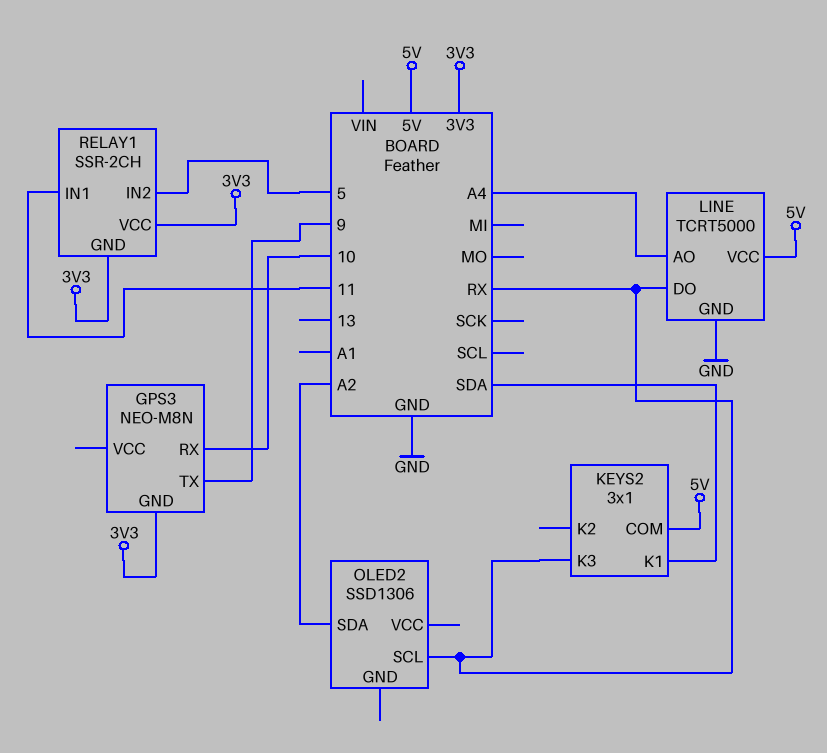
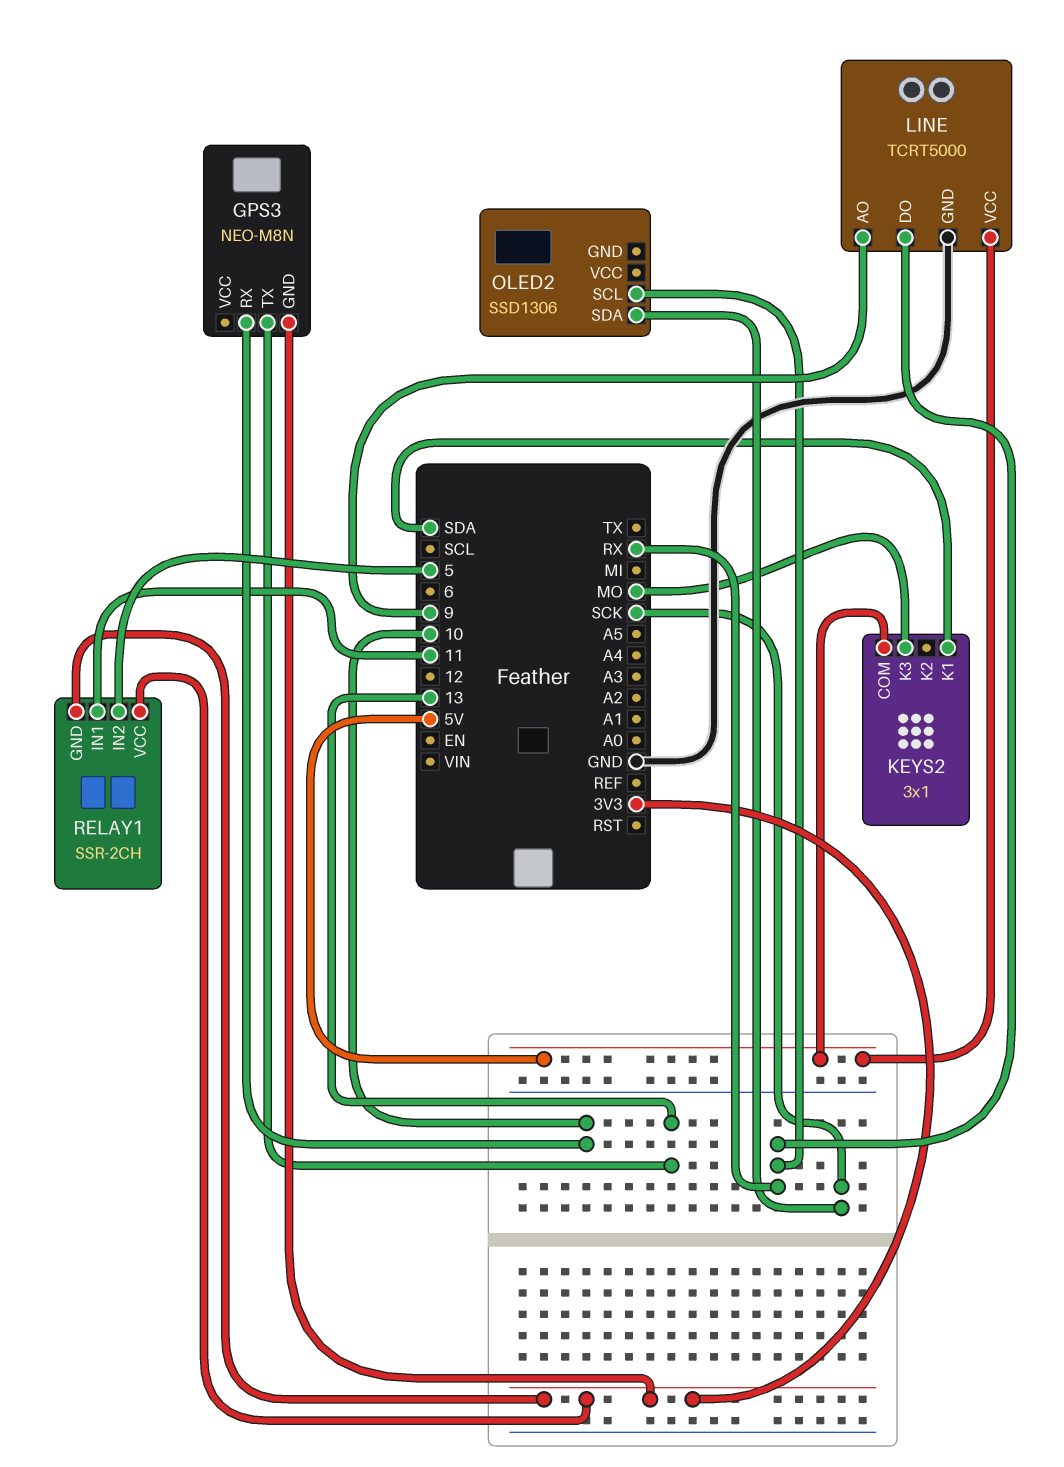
GPS3 pin TX: 9 -> 13
KEYS2 pin K3: RX -> MO
LINE pin AO: A4 -> 9
OLED2 pin SDA: A2 -> SCK

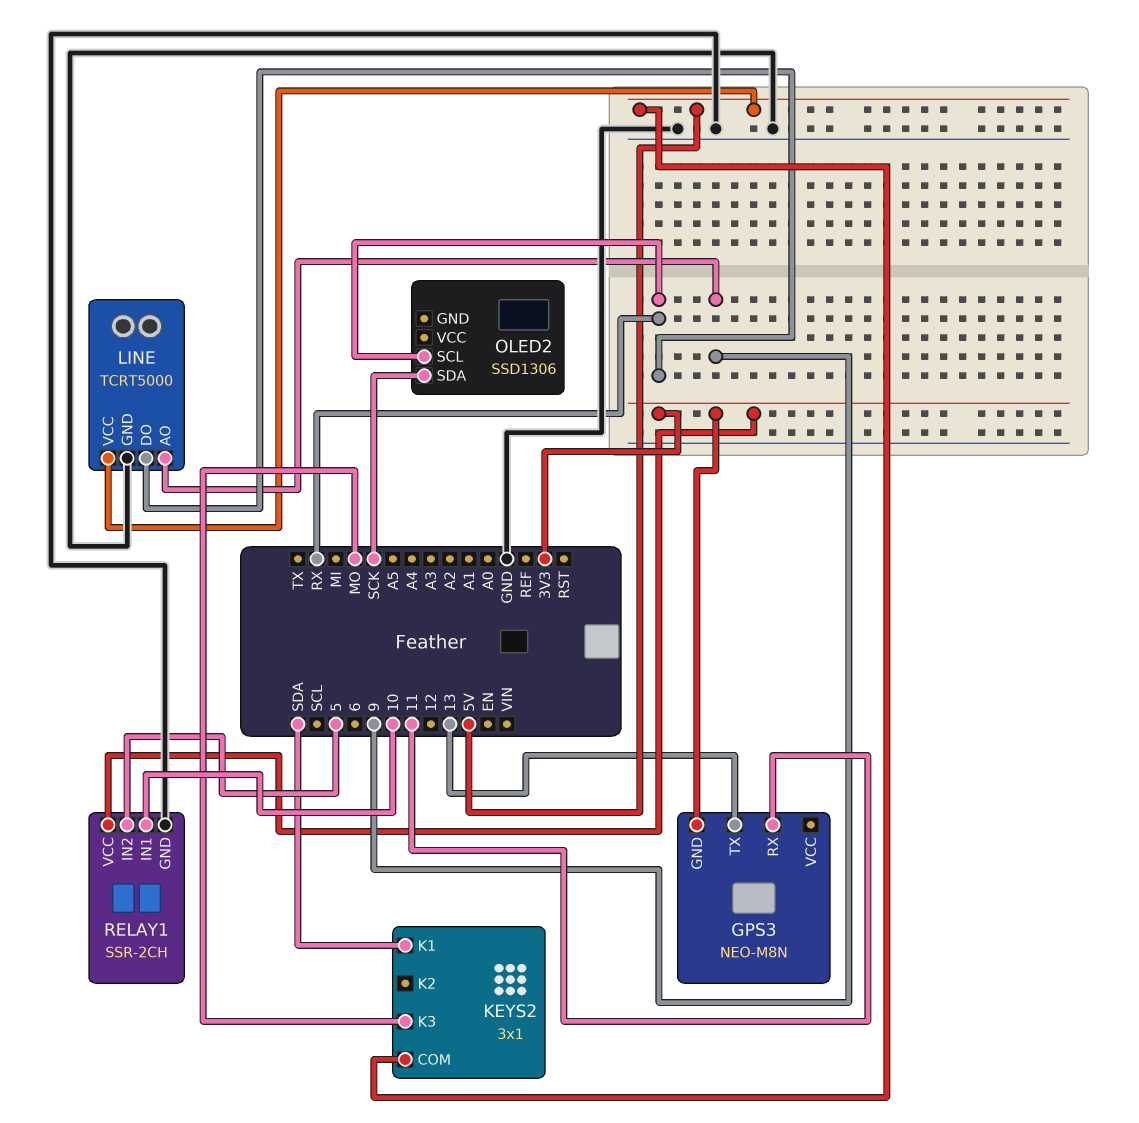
GPS3 pin RX: 10 -> 11
RELAY1 pin GND: 3V3 -> GND
RELAY1 pin IN1: 11 -> 10

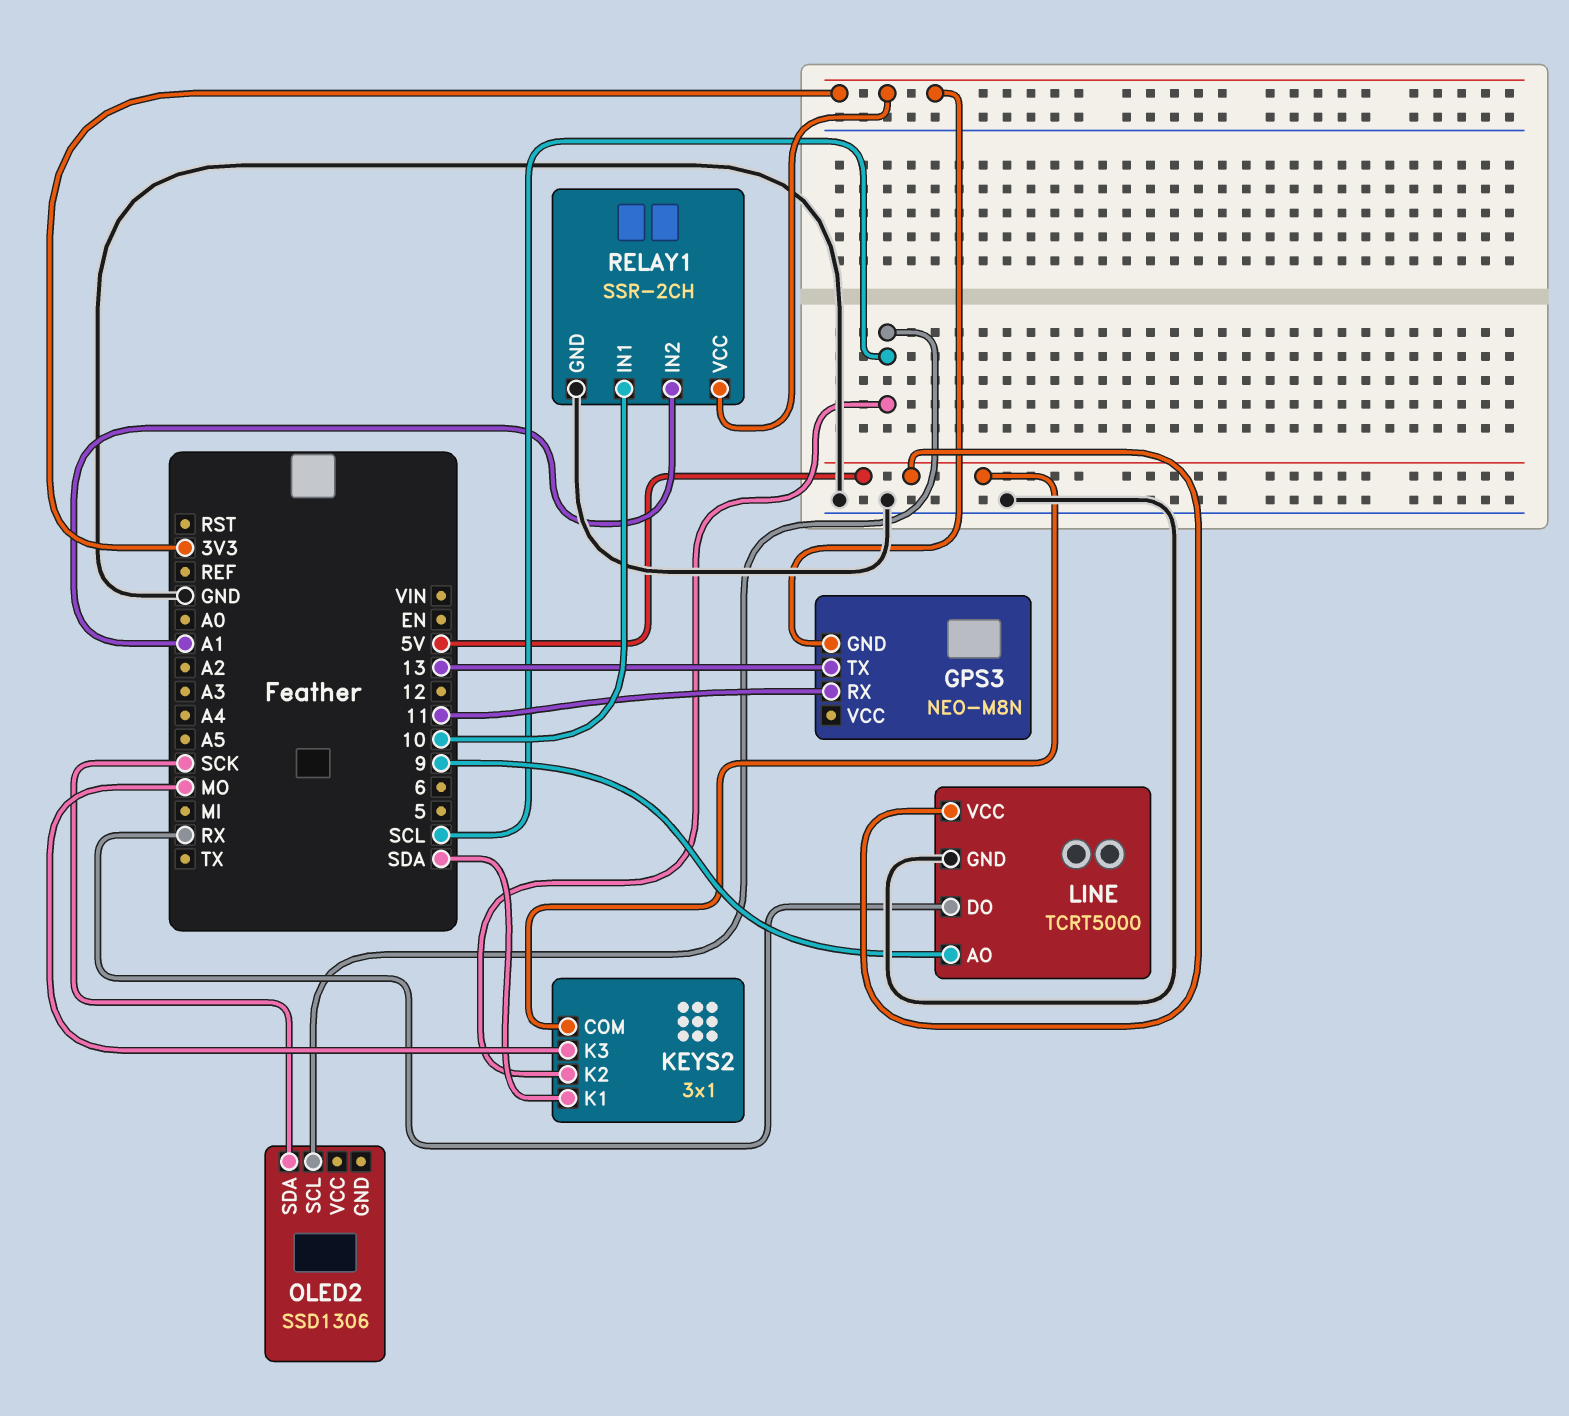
KEYS2 pin K2: none -> SCL
OLED2 pin SCL: RX -> SCL
RELAY1 pin IN2: 5 -> A1

